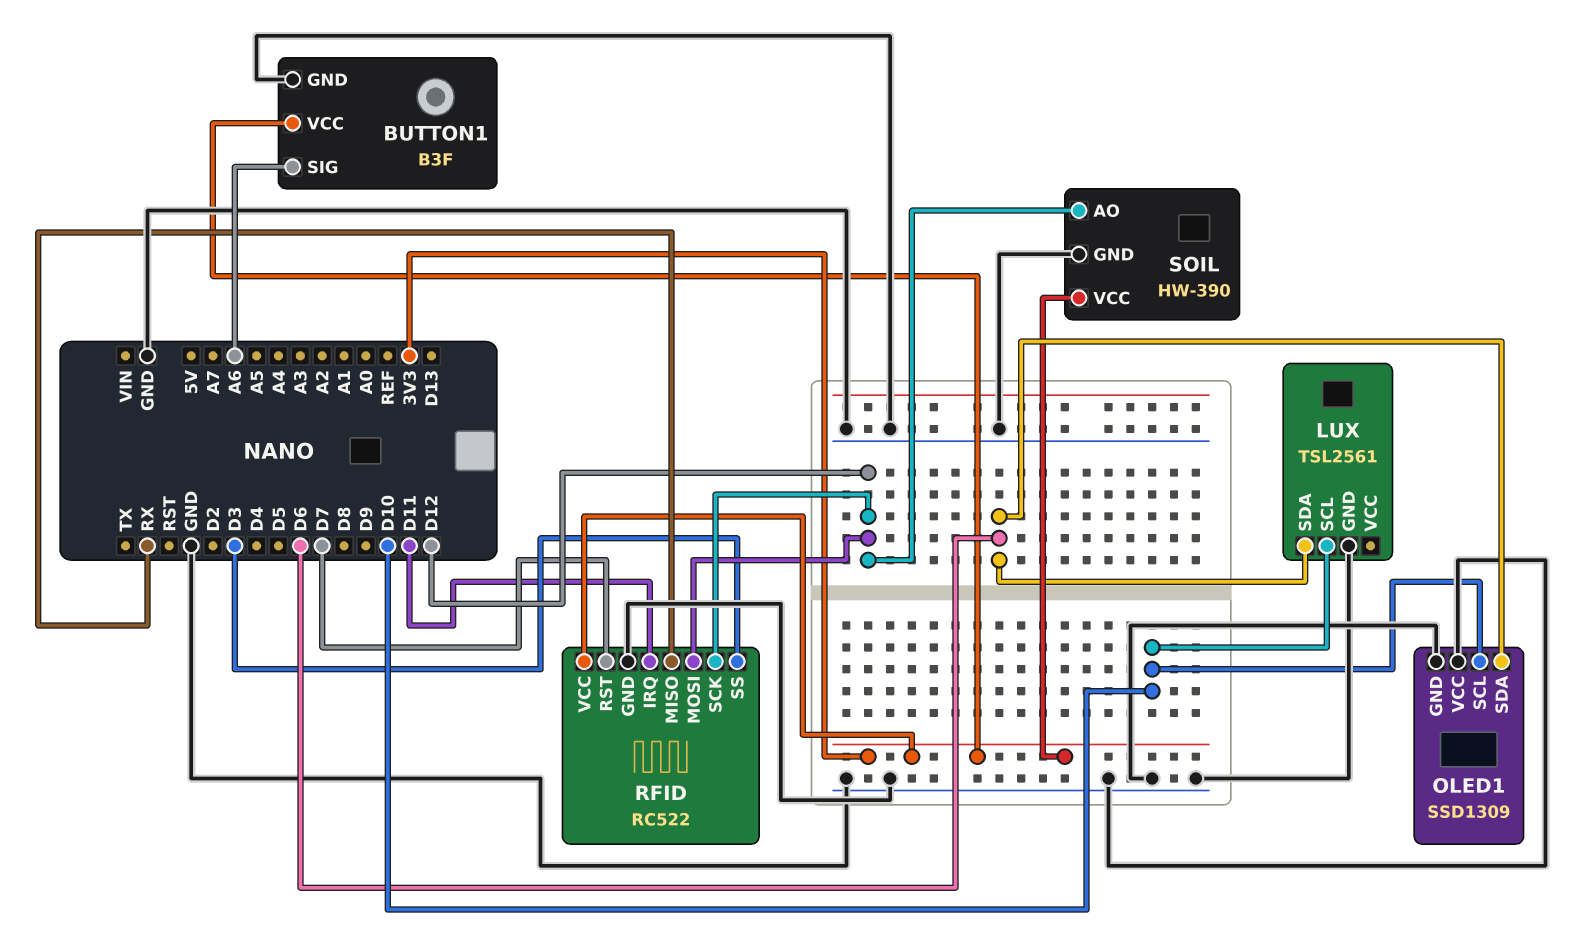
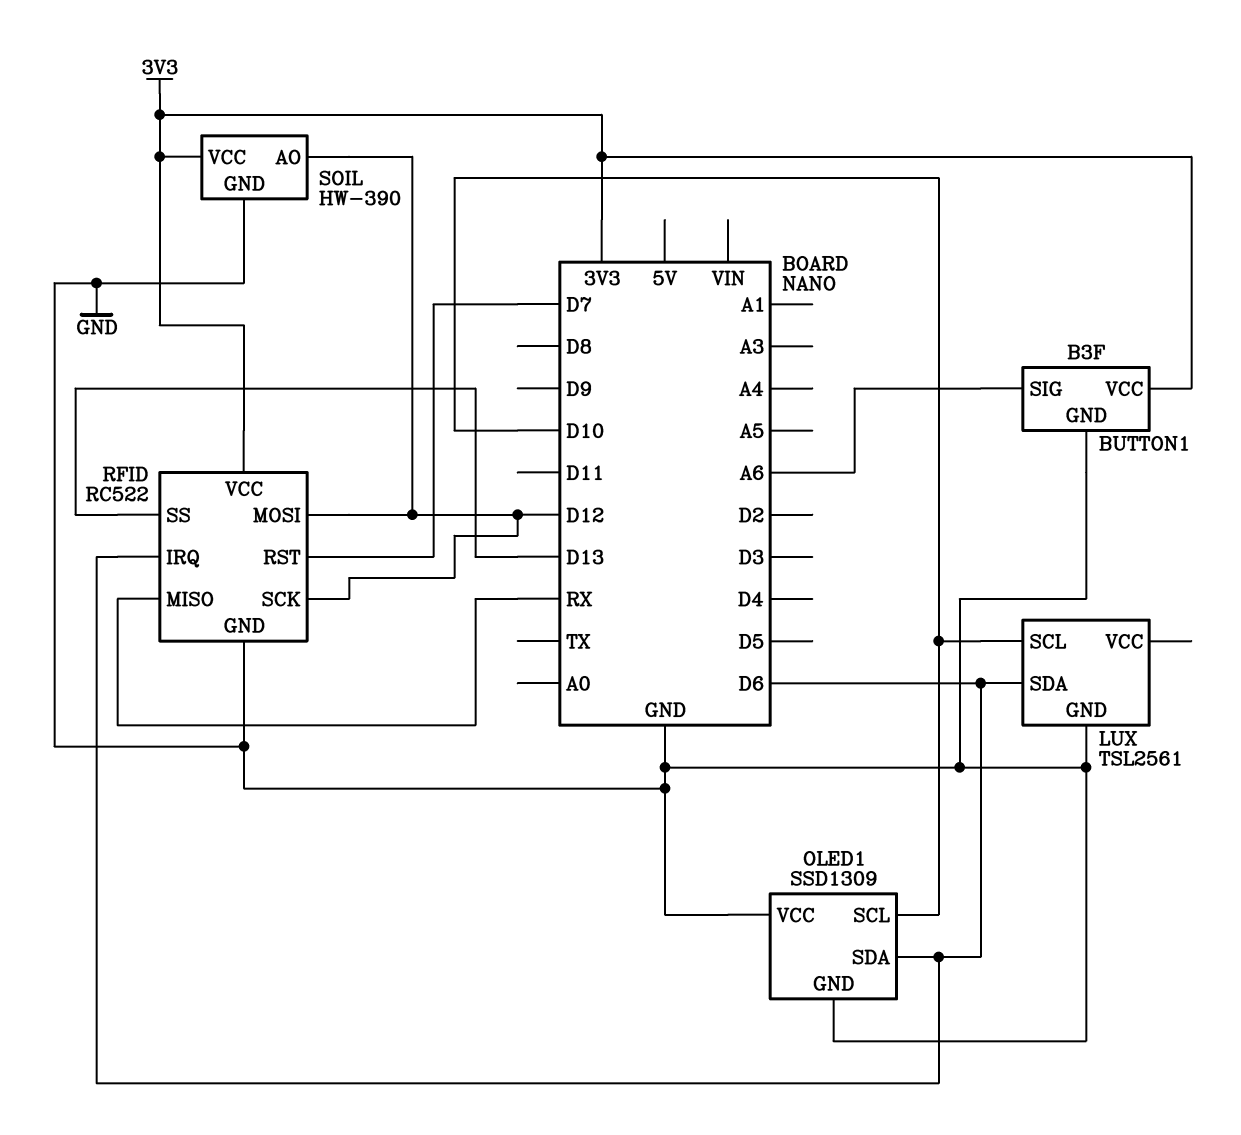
RFID pin IRQ: D11 -> D6
RFID pin SS: D3 -> D13

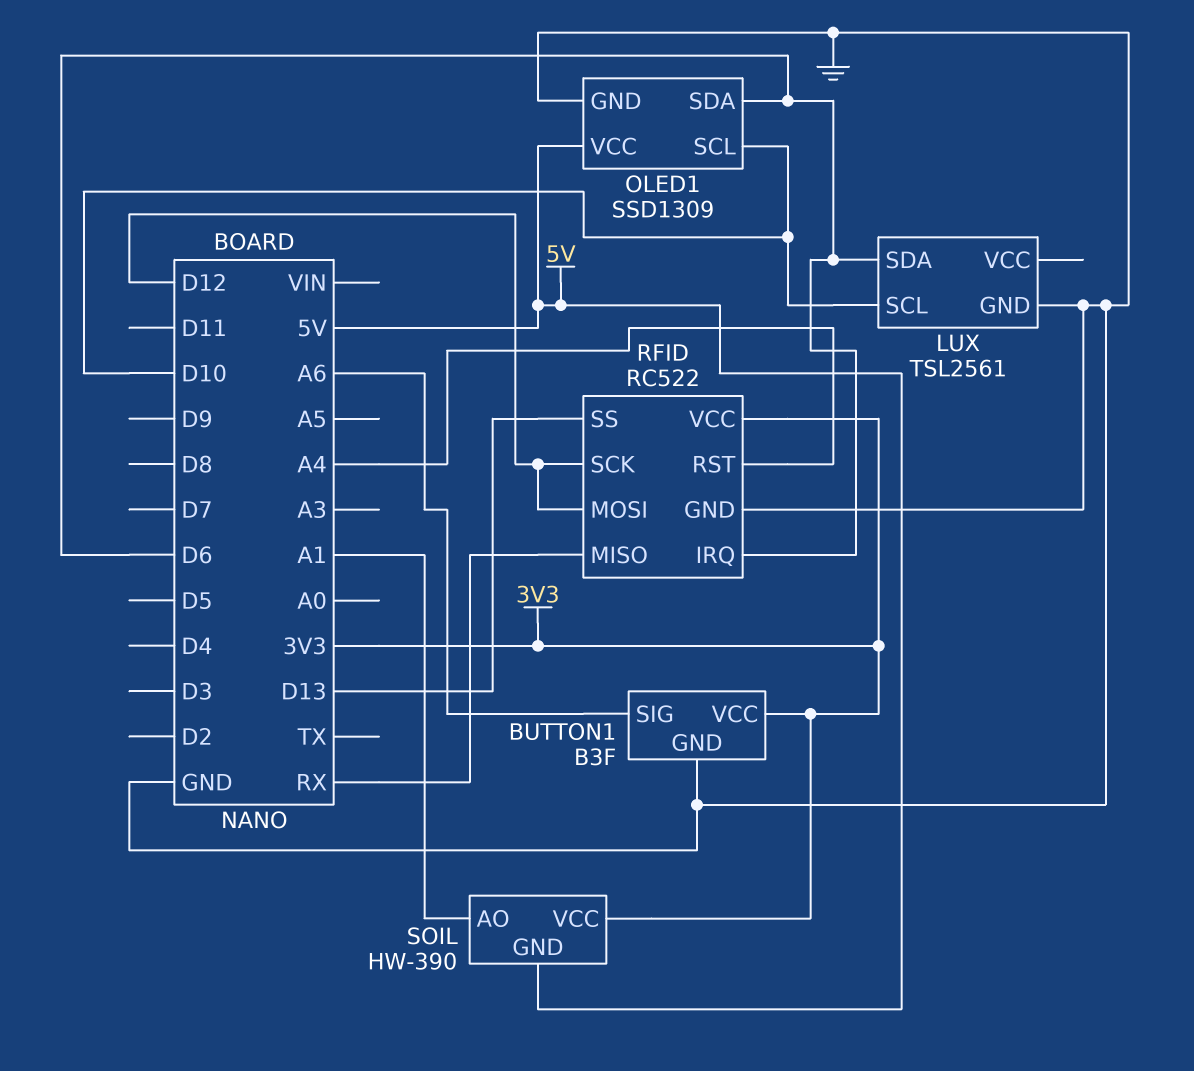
OLED1 pin VCC: GND -> 5V
RFID pin RST: D7 -> A4
SOIL pin AO: D12 -> A1
SOIL pin GND: GND -> 5V

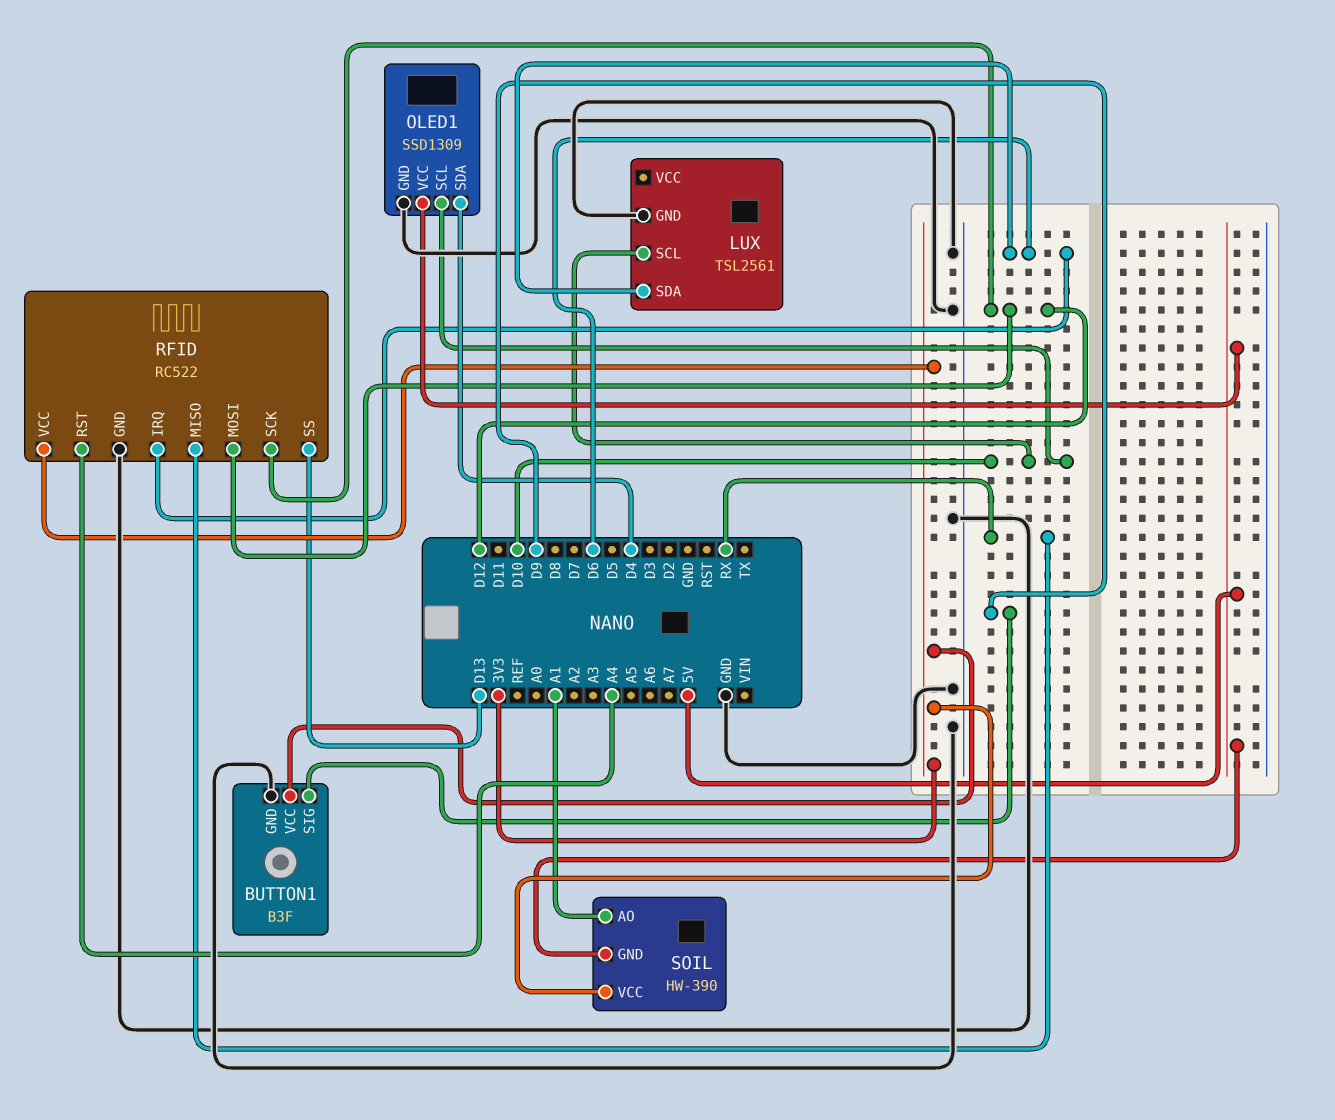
BUTTON1 pin SIG: A6 -> D9
OLED1 pin SDA: D6 -> D4

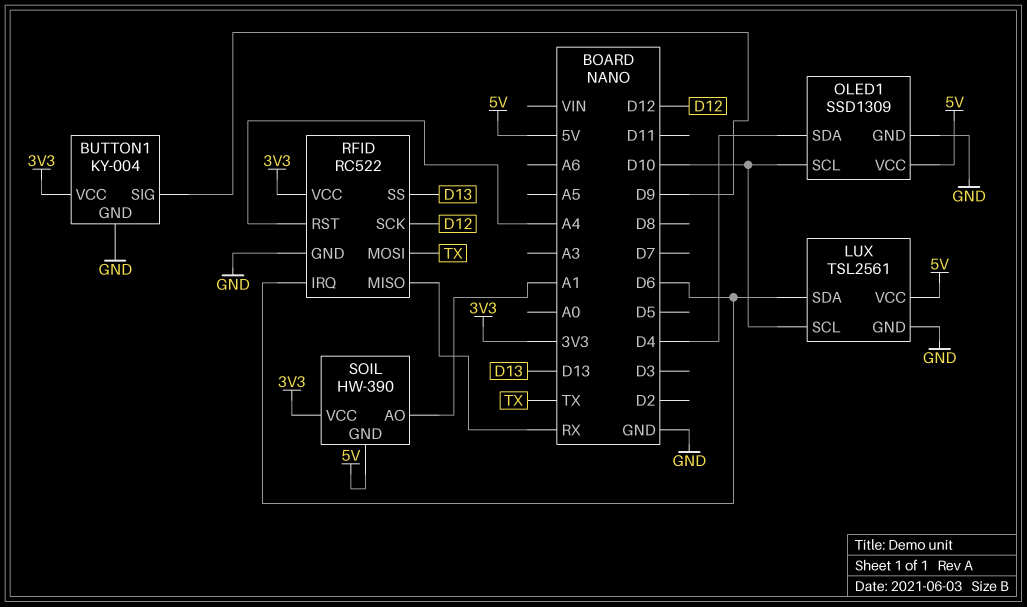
BUTTON1: B3F -> KY-004
LUX pin VCC: none -> 5V
RFID pin MOSI: D12 -> TX

